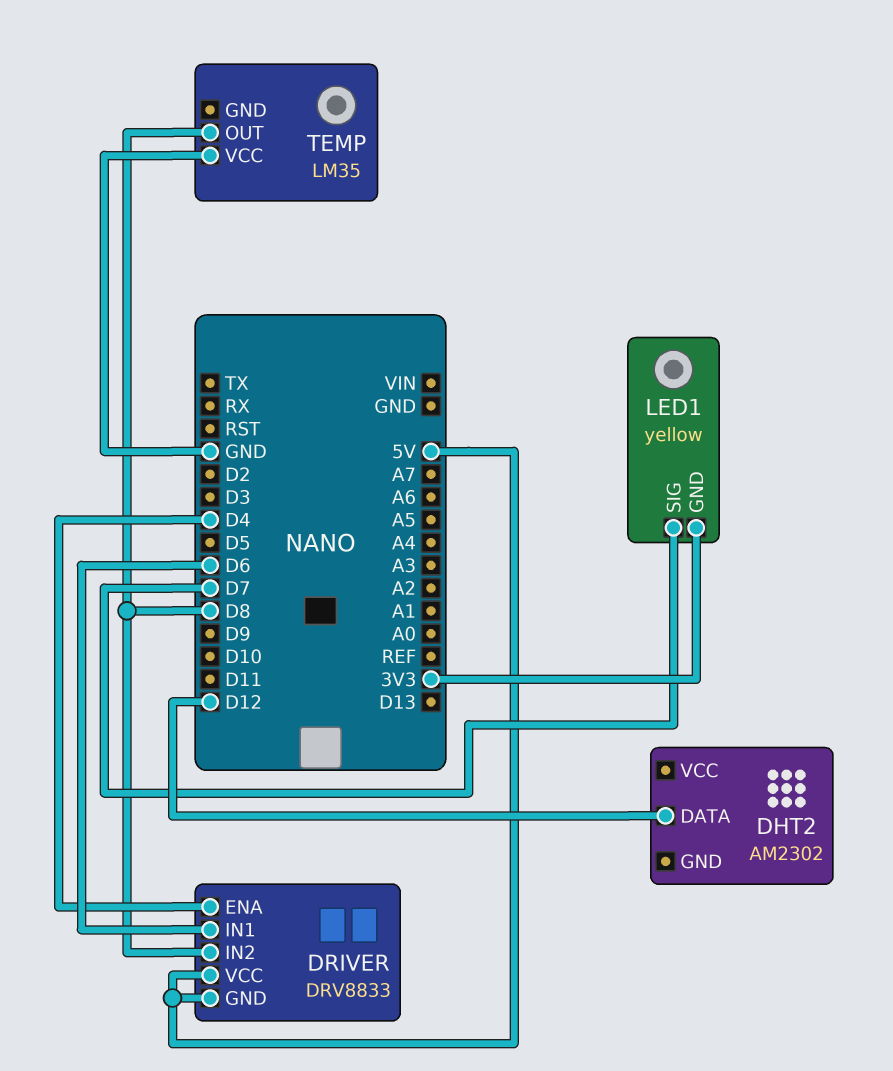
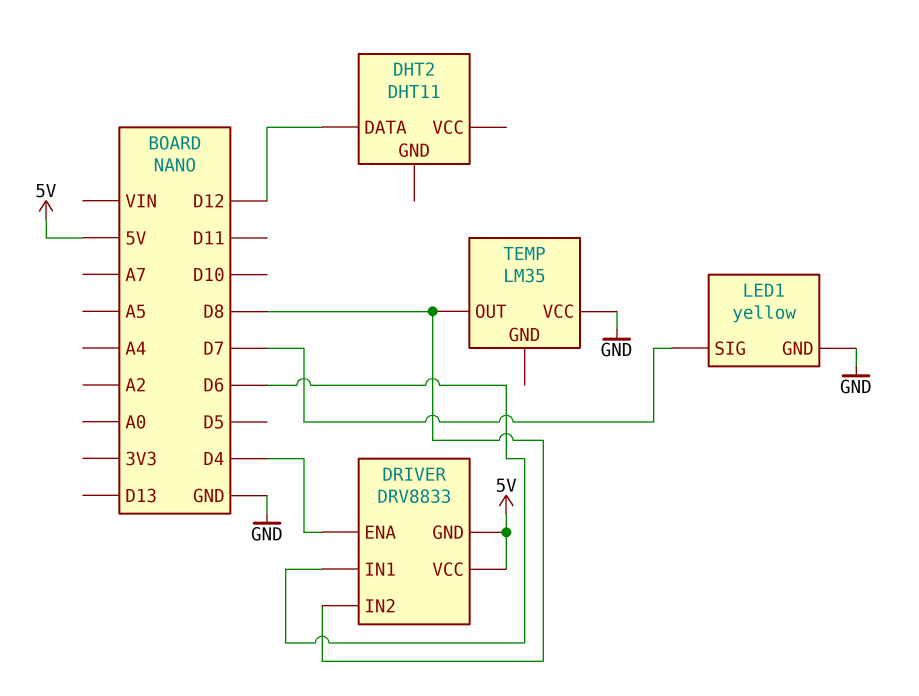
DHT2: AM2302 -> DHT11
LED1 pin GND: 3V3 -> GND

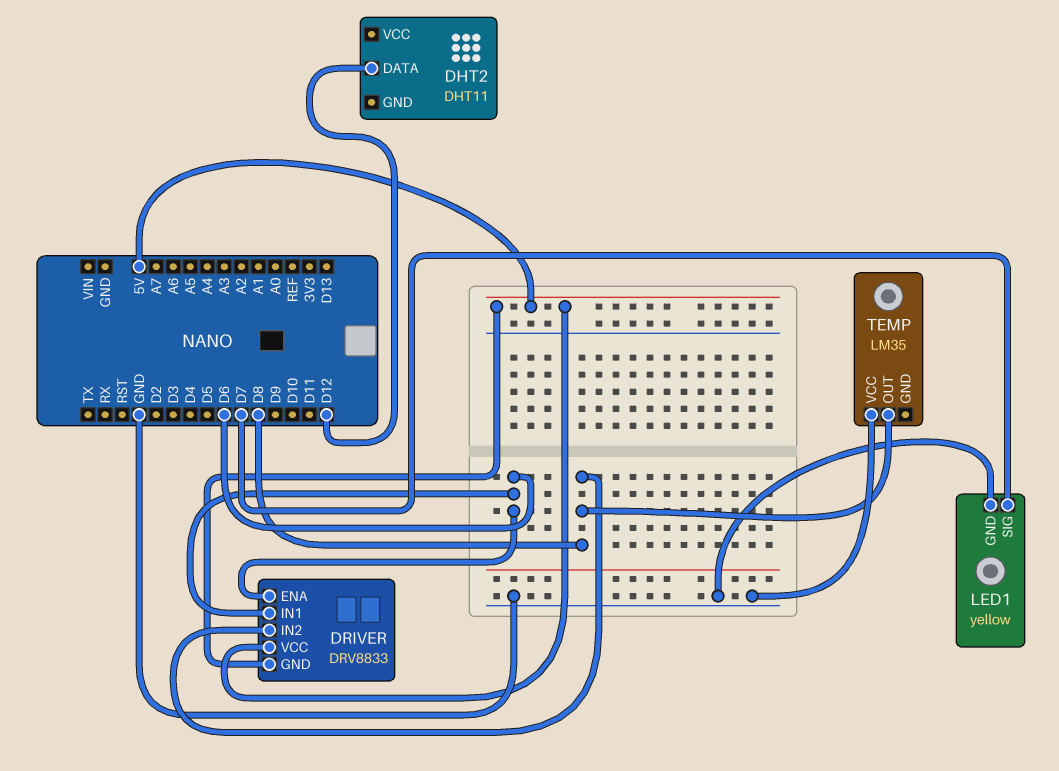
DRIVER pin ENA: D4 -> D6

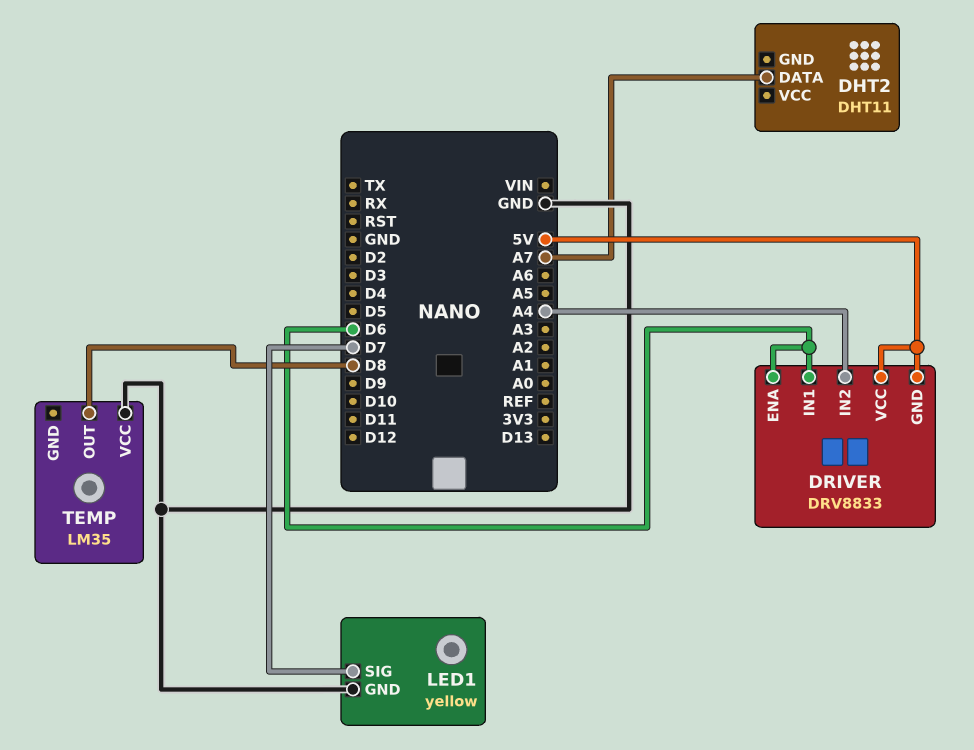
DHT2 pin DATA: D12 -> A7
DRIVER pin IN2: D8 -> A4

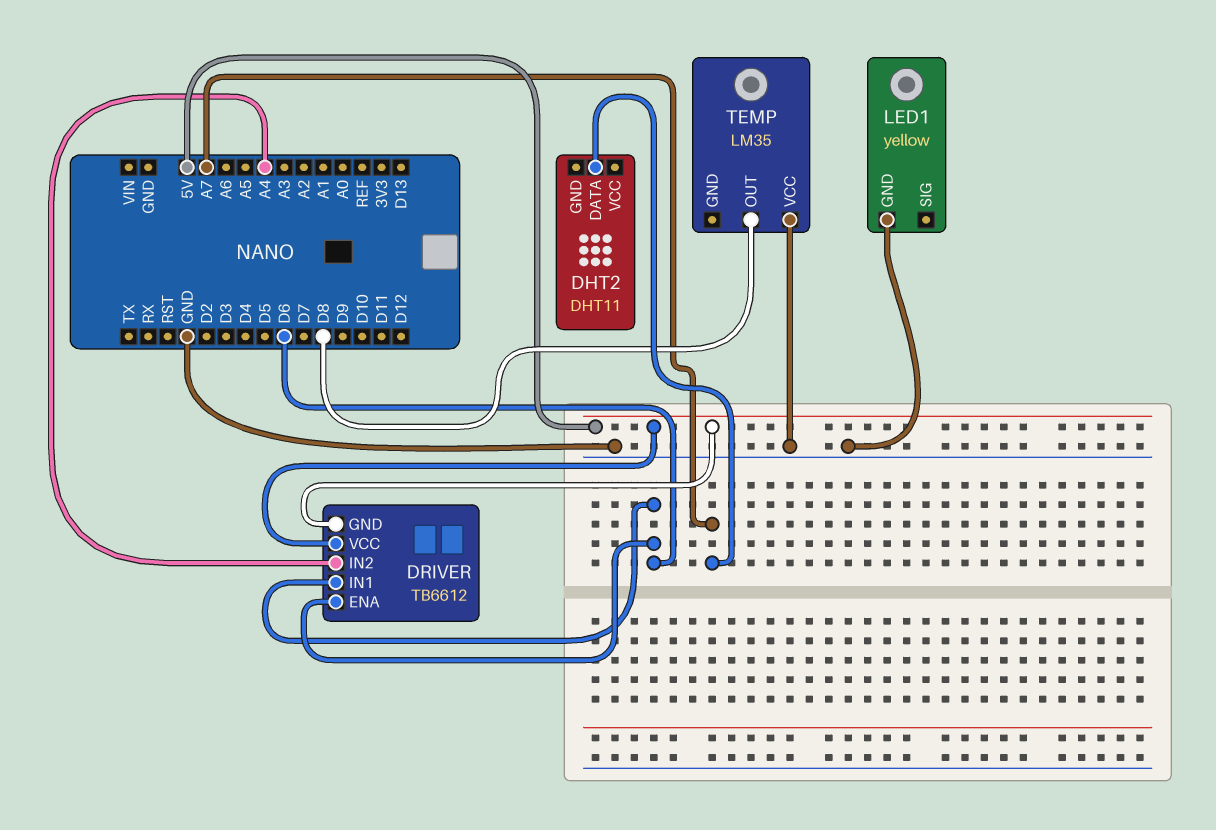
DRIVER: DRV8833 -> TB6612
LED1 pin SIG: D7 -> none

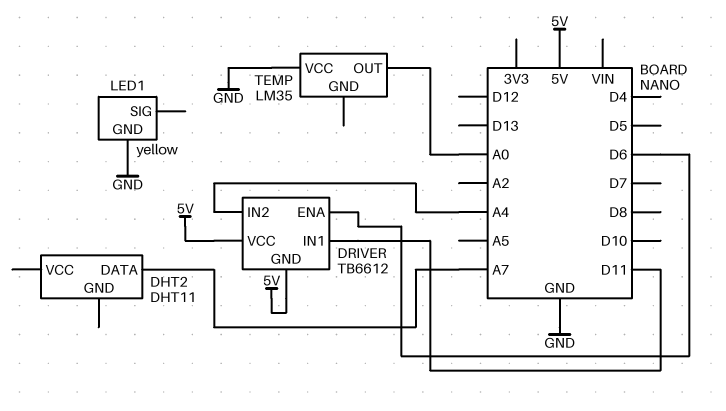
DRIVER pin IN1: D6 -> D11
TEMP pin OUT: D8 -> A0

